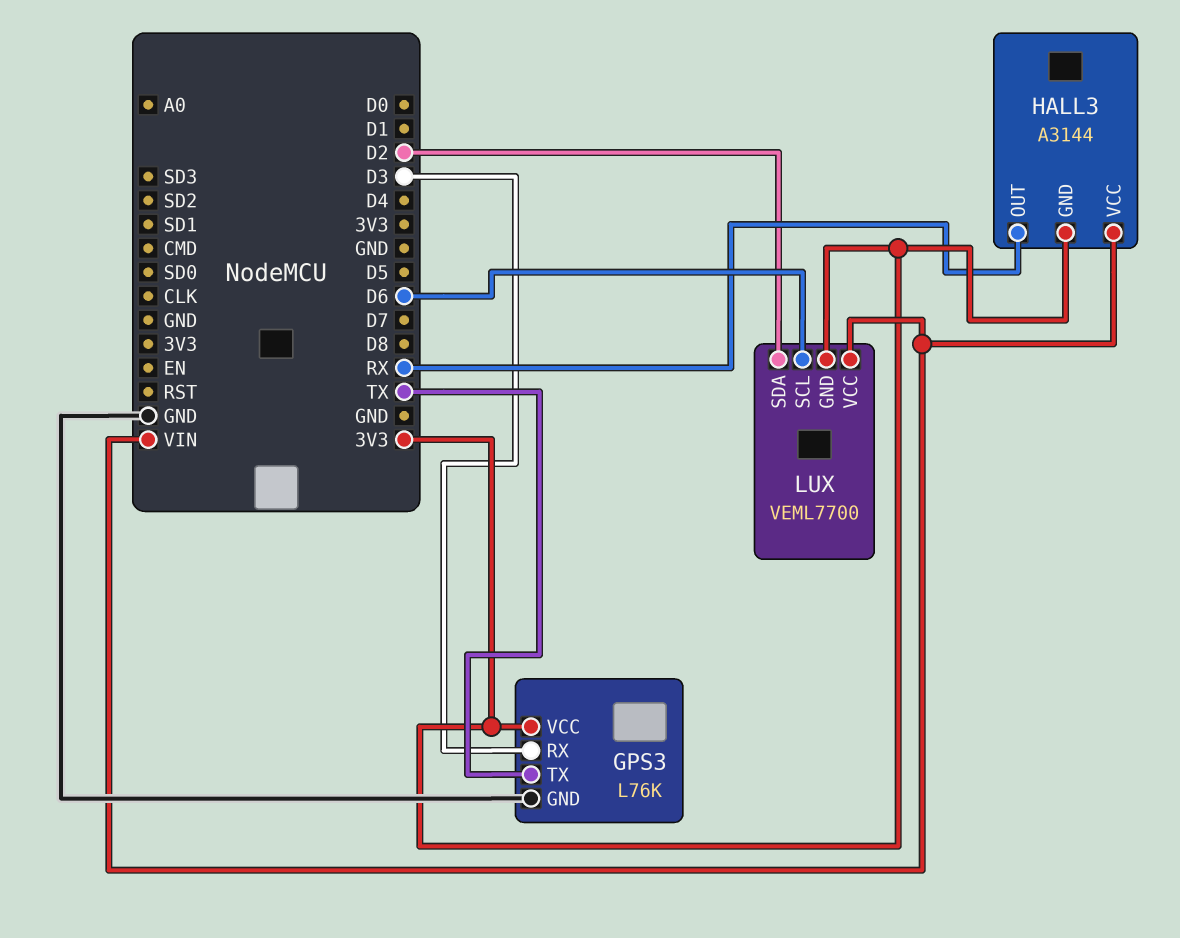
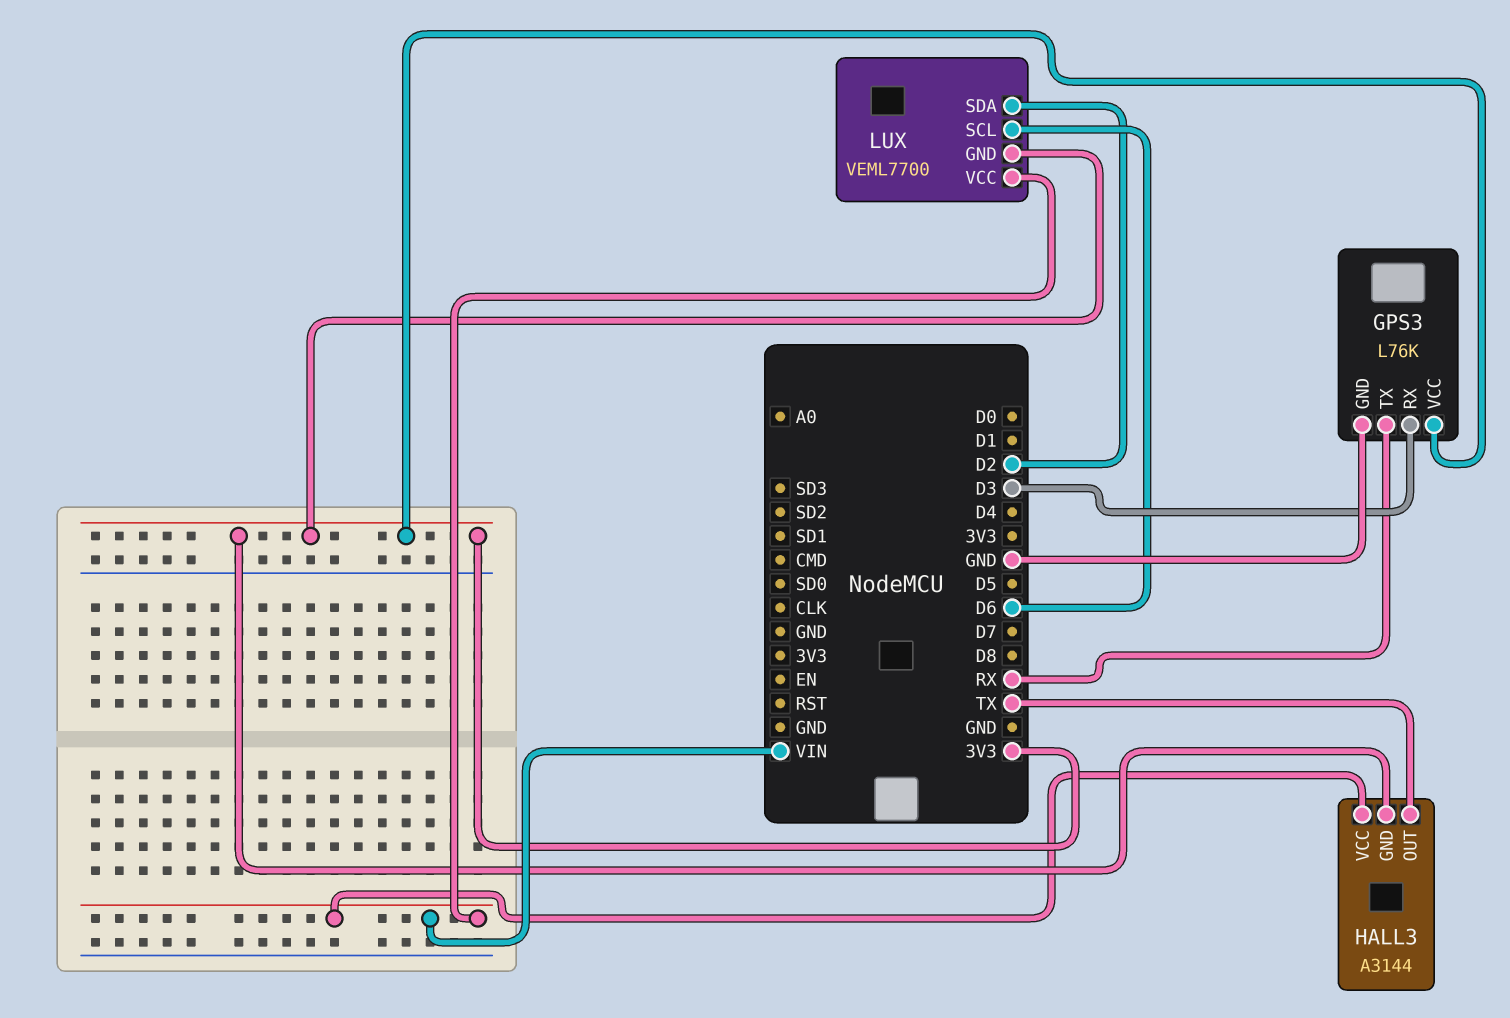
GPS3 pin TX: TX -> RX
HALL3 pin OUT: RX -> TX

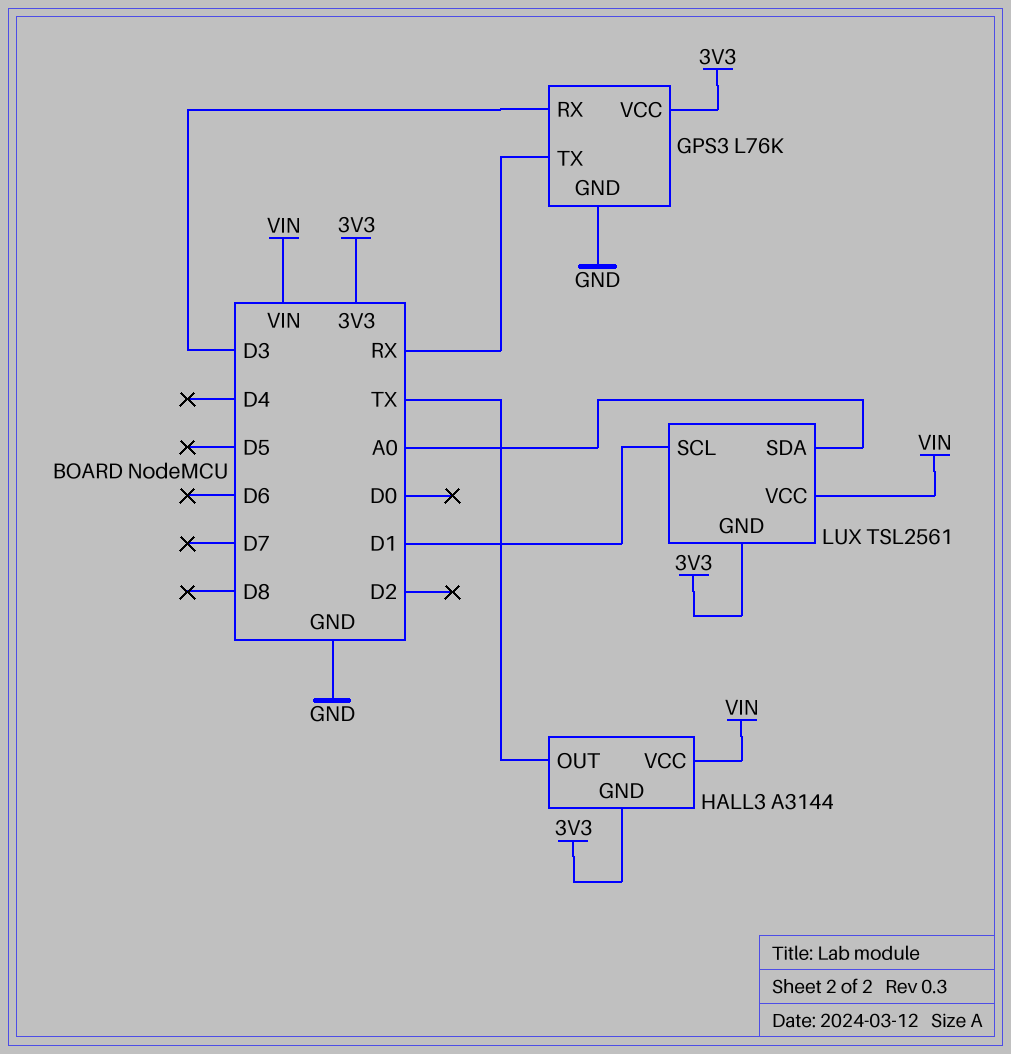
LUX: VEML7700 -> TSL2561
LUX pin SCL: D6 -> D1
LUX pin SDA: D2 -> A0

